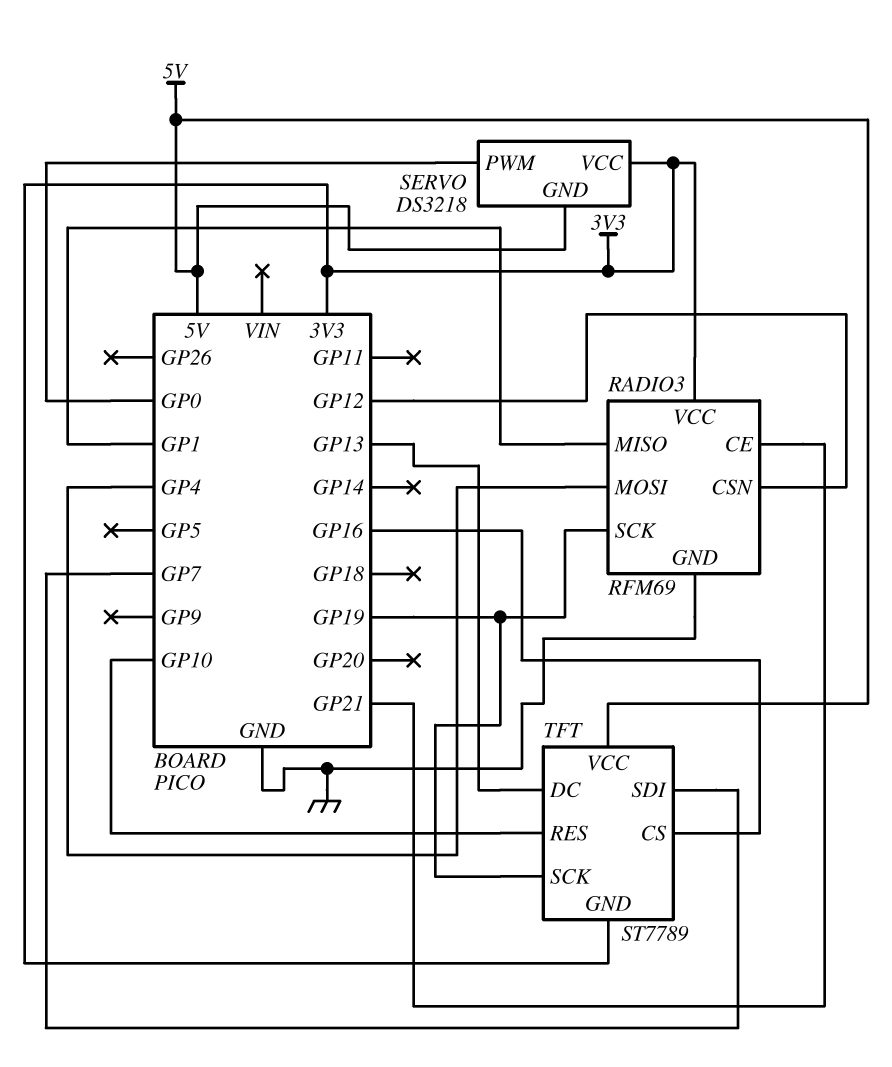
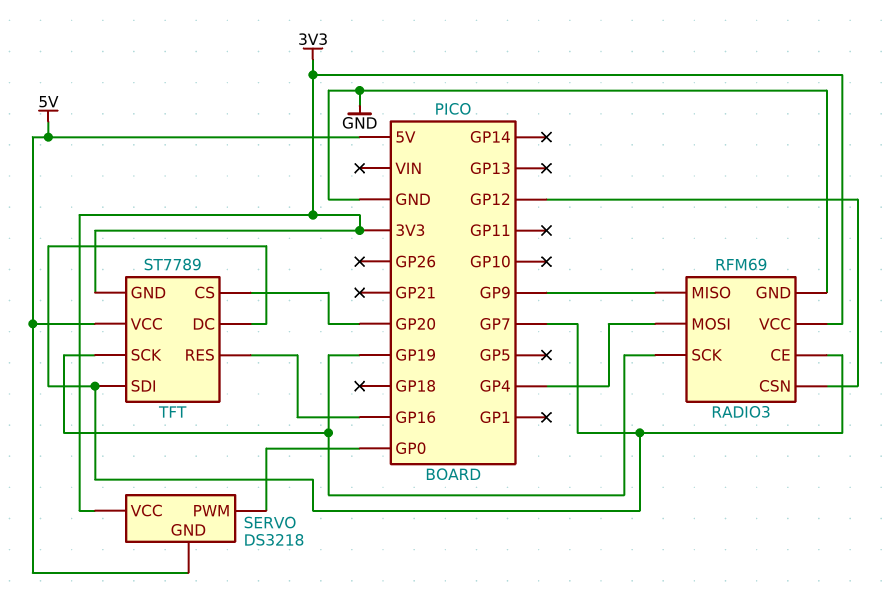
RADIO3 pin CE: GP21 -> GP7
RADIO3 pin MISO: GP1 -> GP9
TFT pin CS: GP16 -> GP20
TFT pin DC: GP13 -> GP7
TFT pin RES: GP10 -> GP16

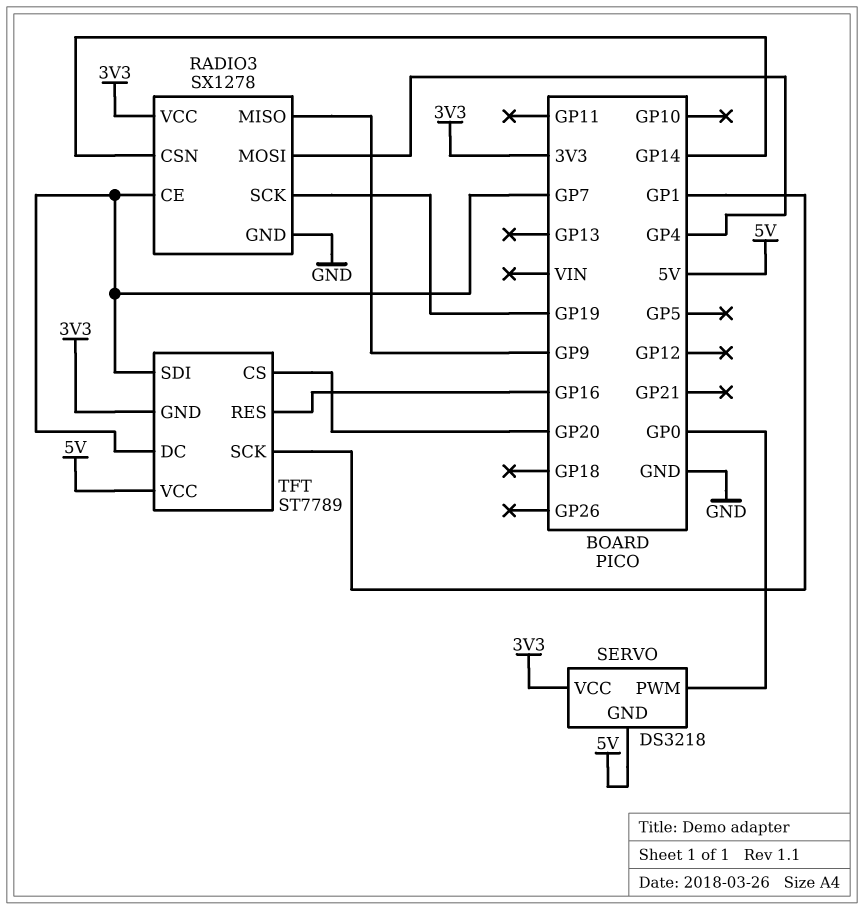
RADIO3: RFM69 -> SX1278
RADIO3 pin CSN: GP12 -> GP14
TFT pin SCK: GP19 -> GP1

